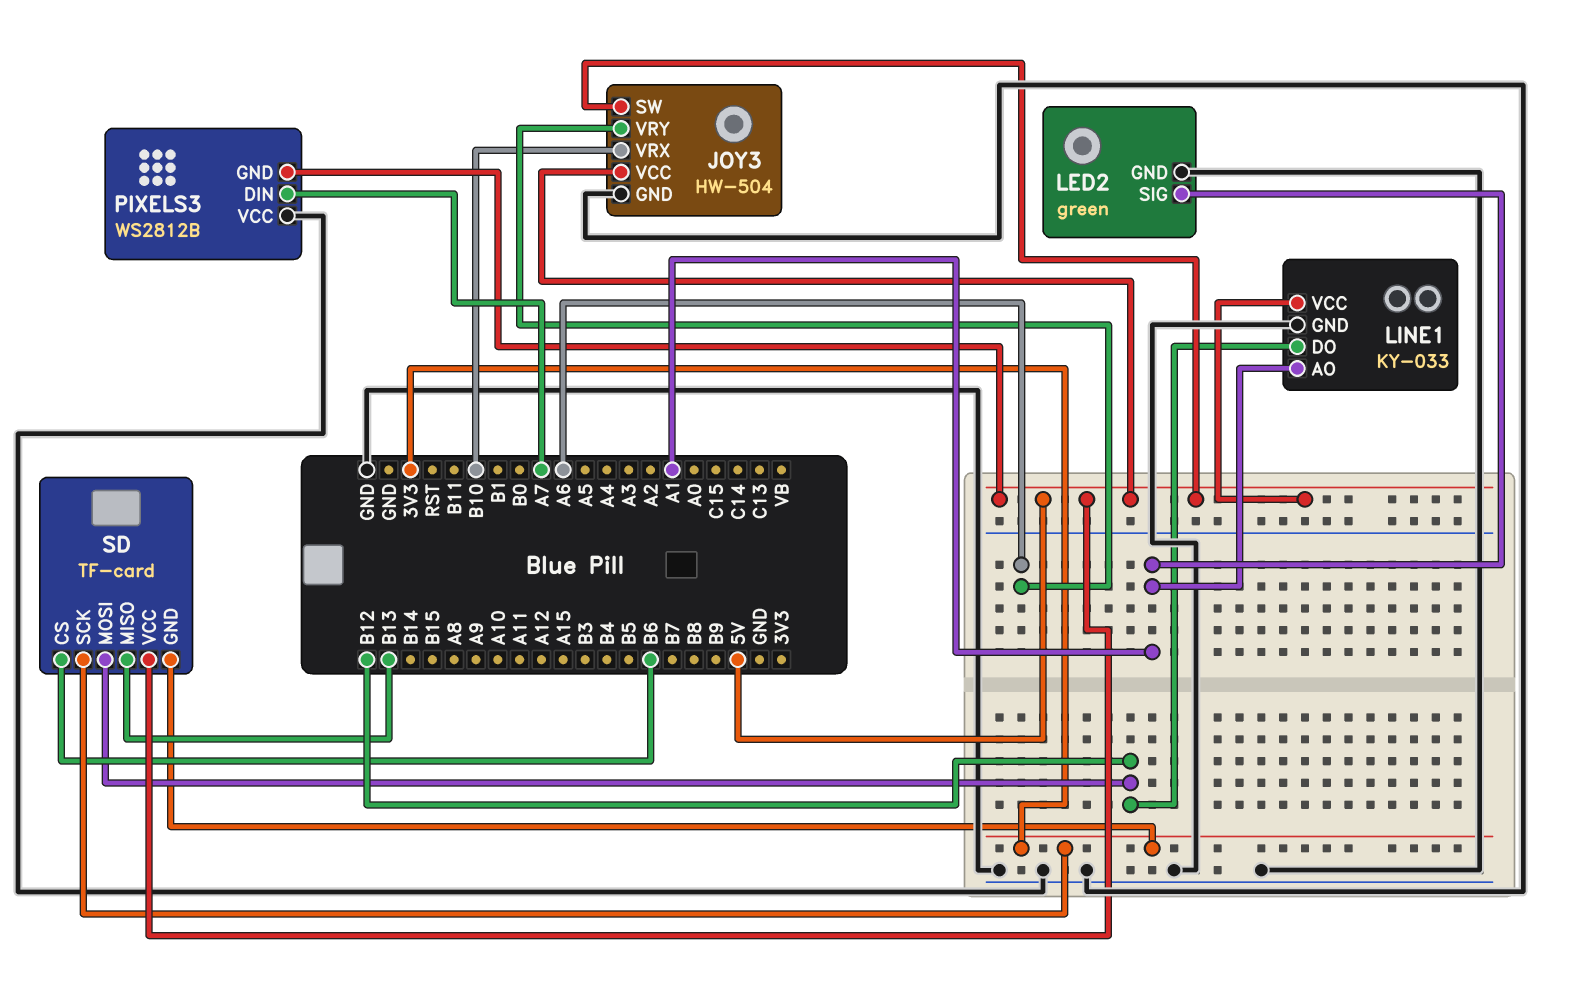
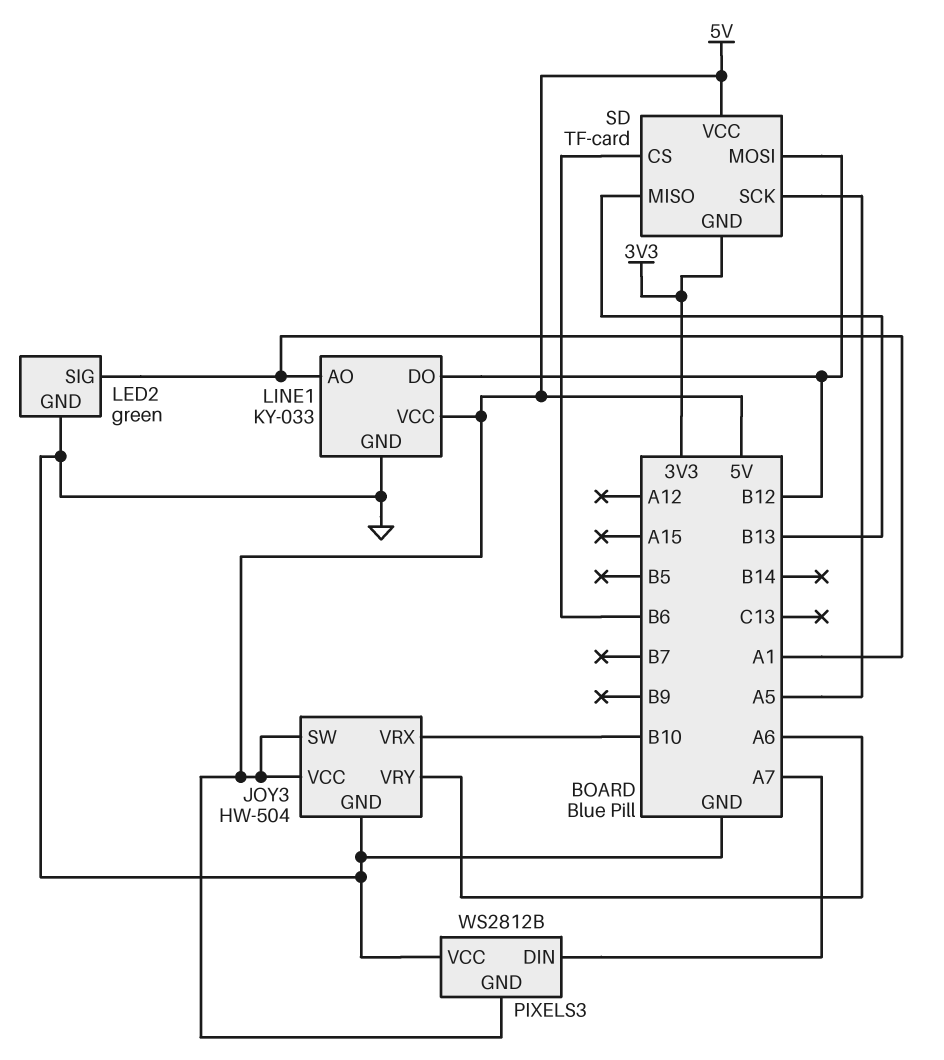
SD pin SCK: 3V3 -> A5

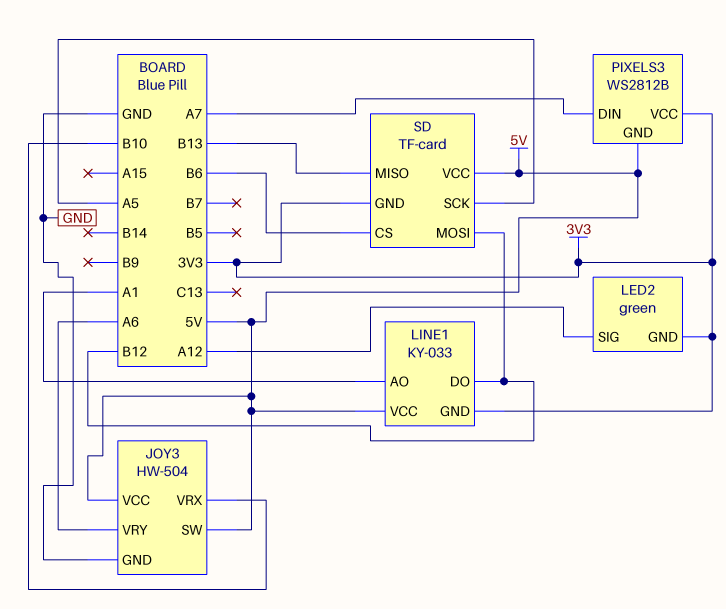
LED2 pin GND: GND -> 3V3
LED2 pin SIG: A1 -> A12
LINE1 pin GND: GND -> 3V3
PIXELS3 pin VCC: GND -> 3V3

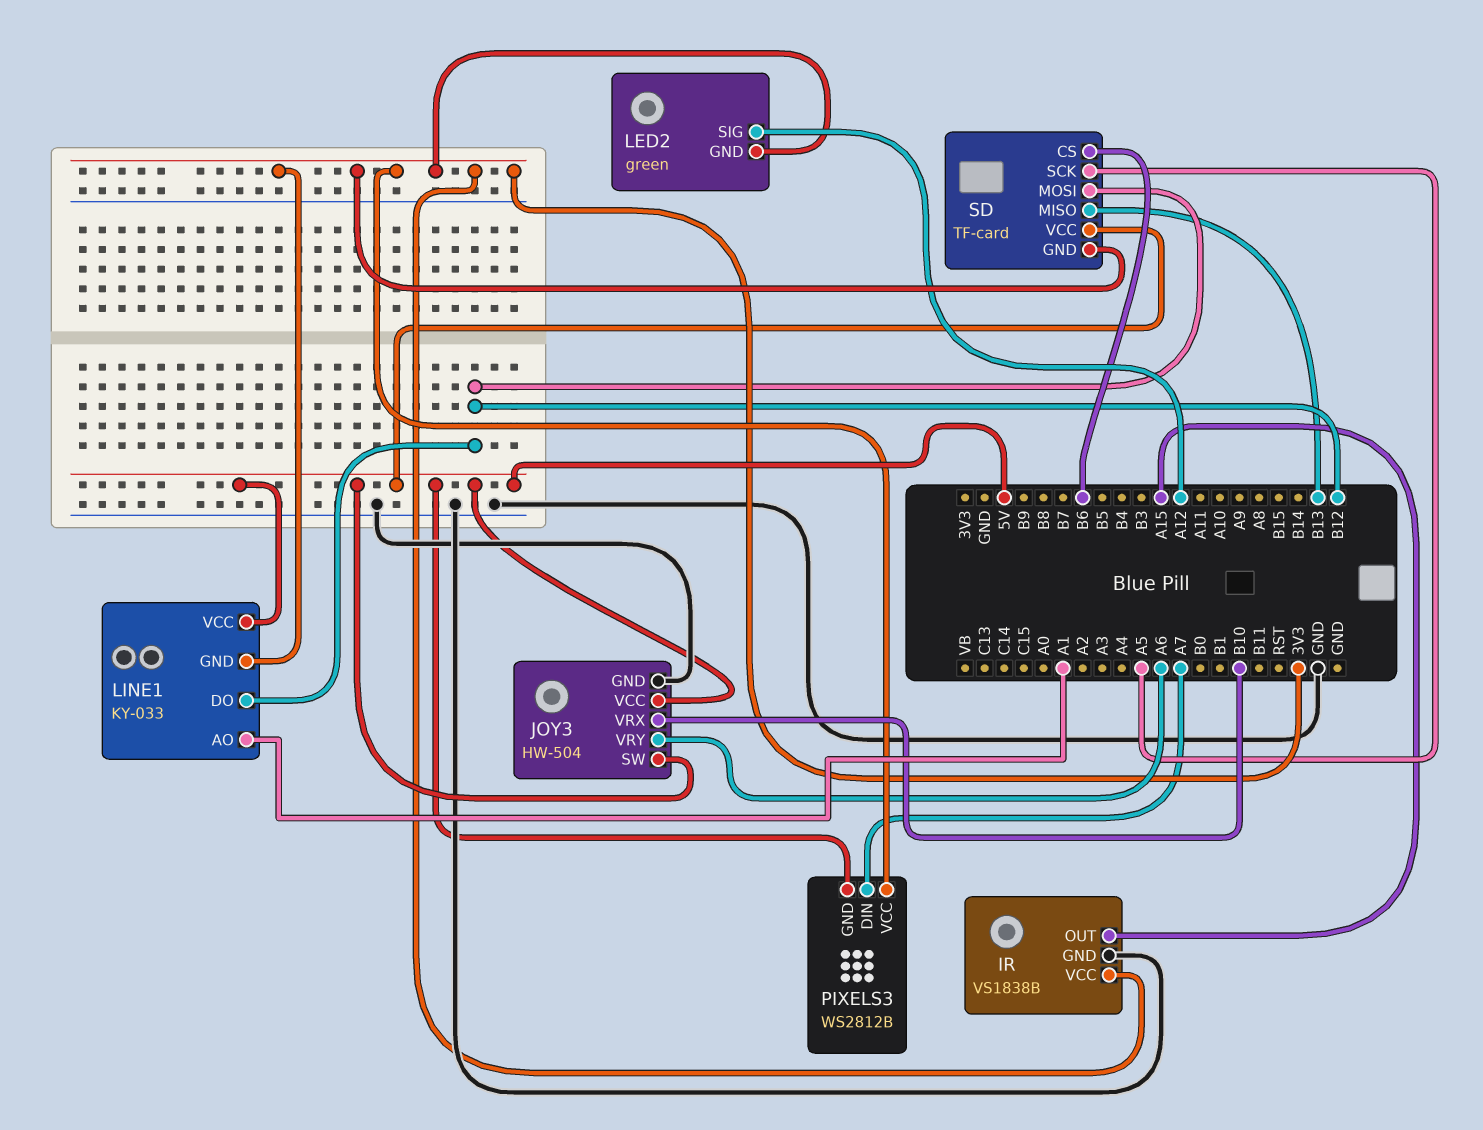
IR: none -> VS1838B
IR pin GND: none -> GND
IR pin OUT: none -> A15
IR pin VCC: none -> 3V3

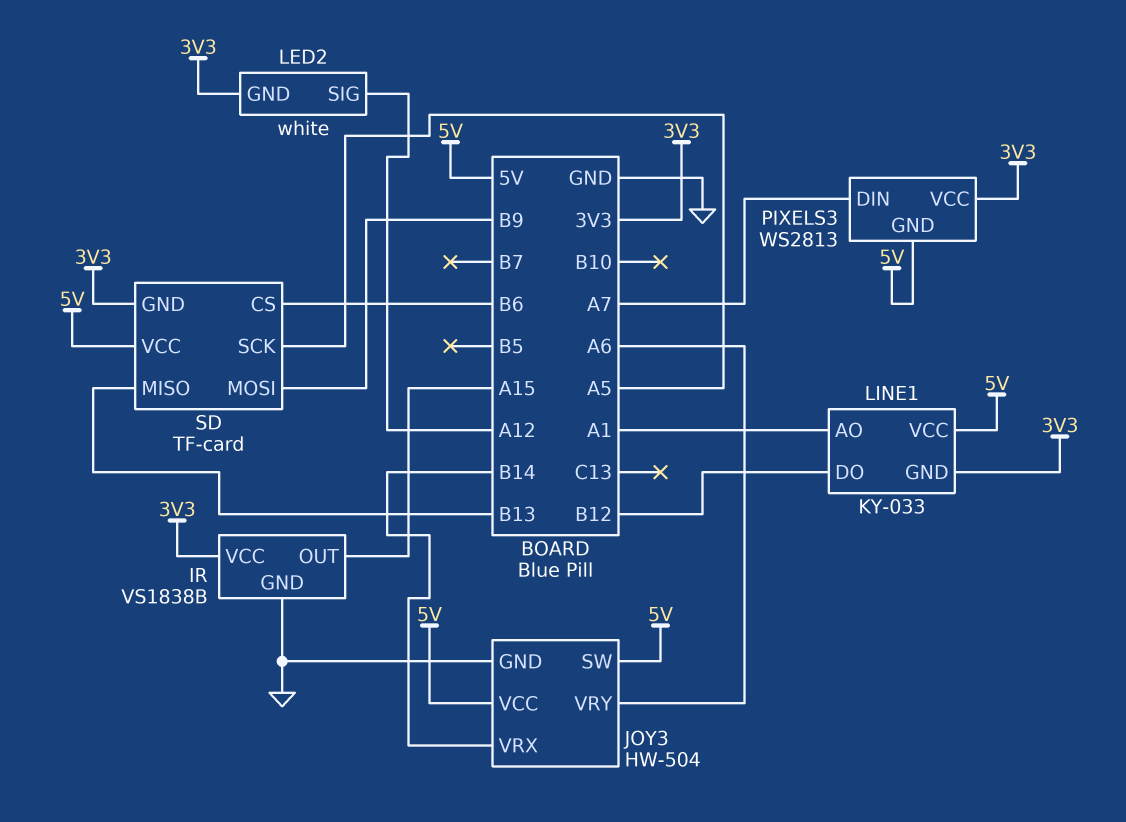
JOY3 pin VRX: B10 -> B14
LED2: green -> white
PIXELS3: WS2812B -> WS2813
SD pin MOSI: B12 -> B9

